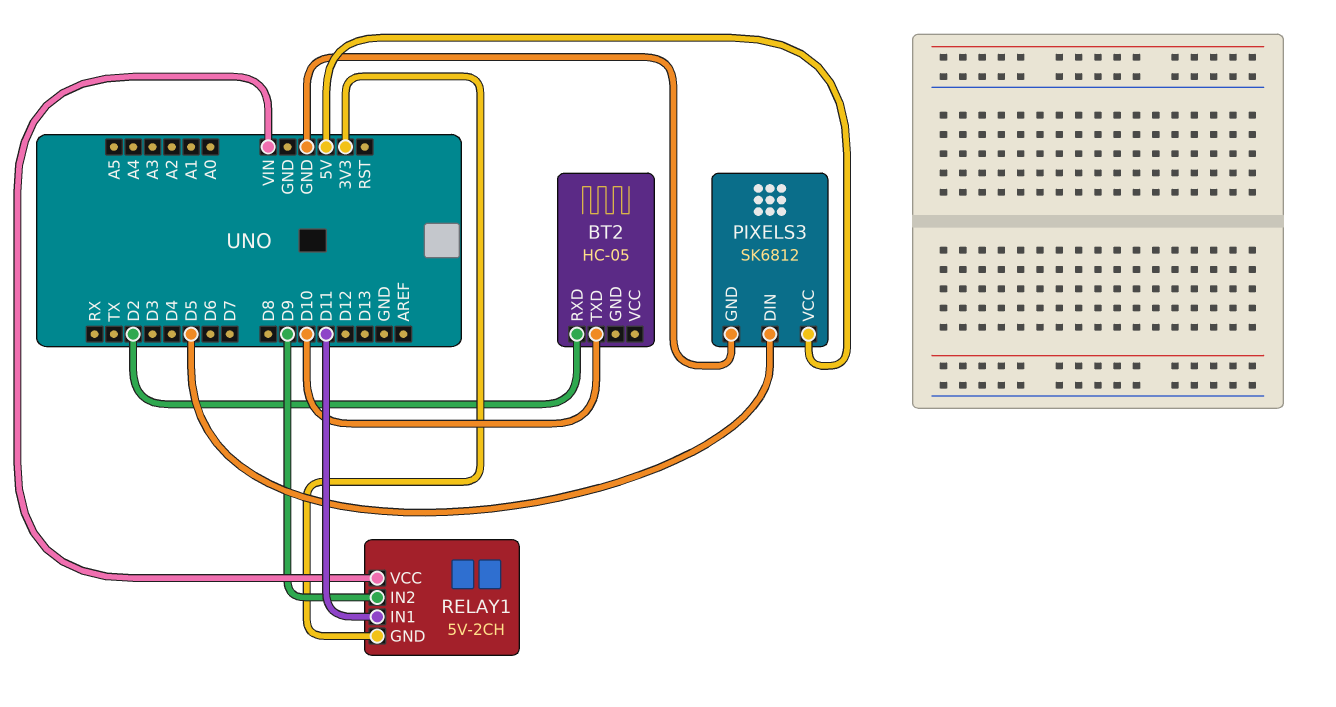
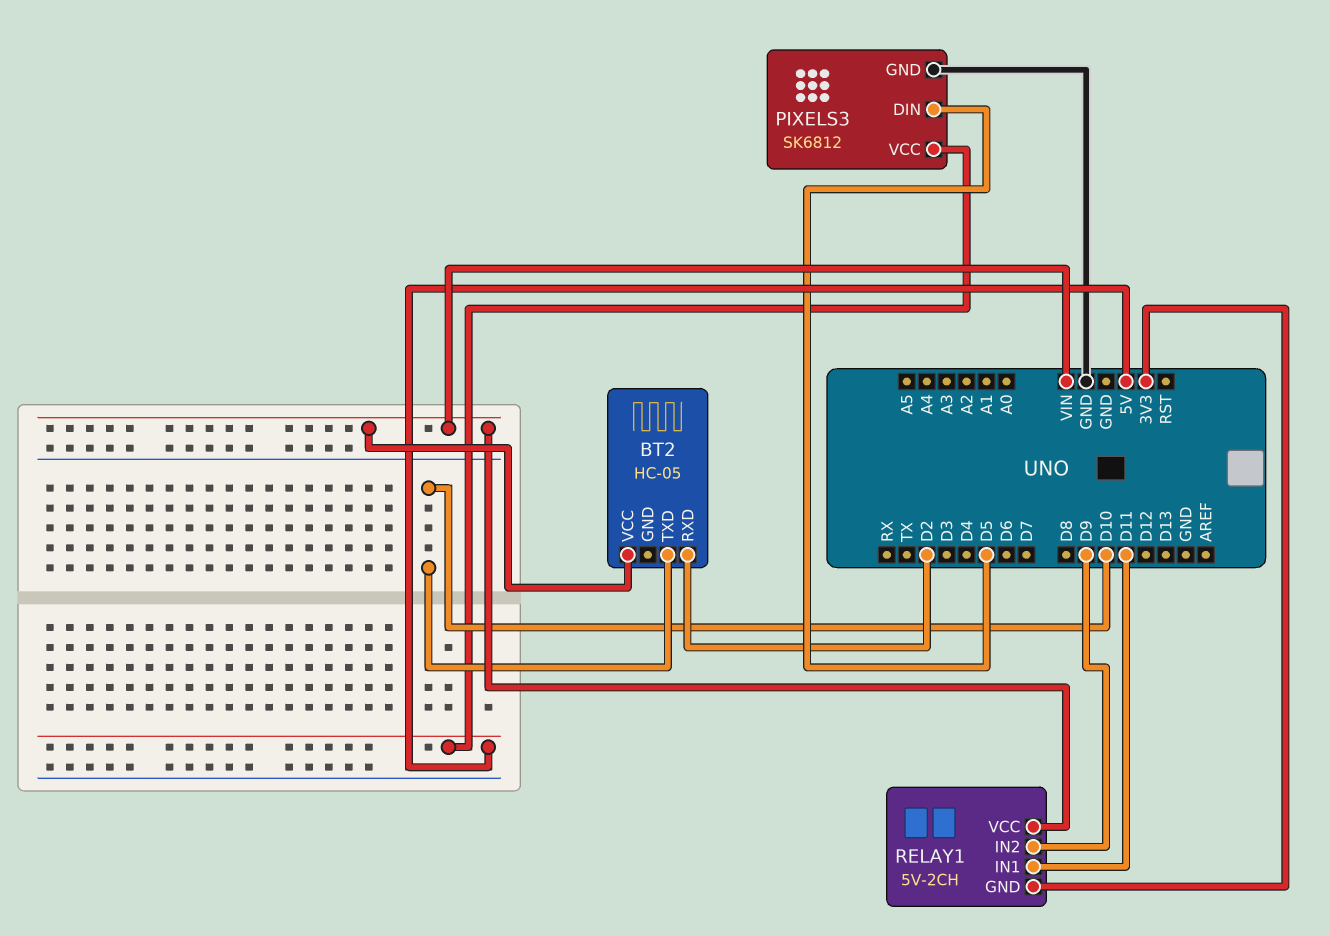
BT2 pin VCC: none -> VIN

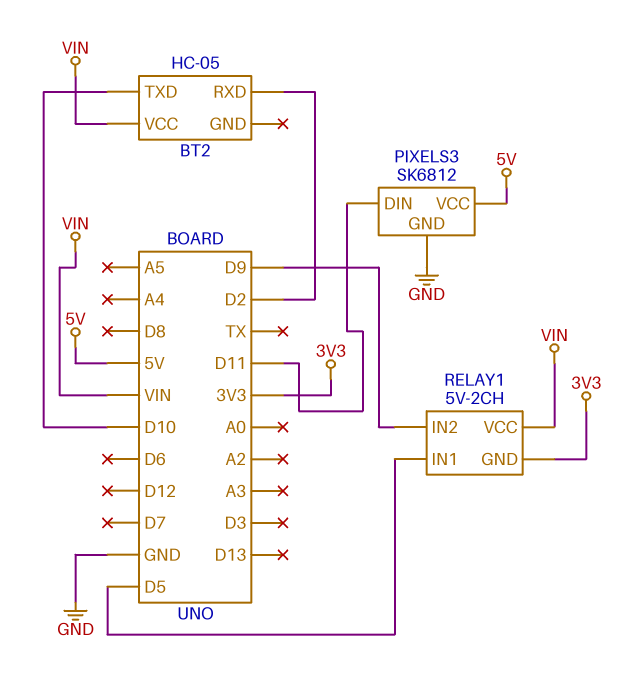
PIXELS3 pin DIN: D5 -> D11
RELAY1 pin IN1: D11 -> D5

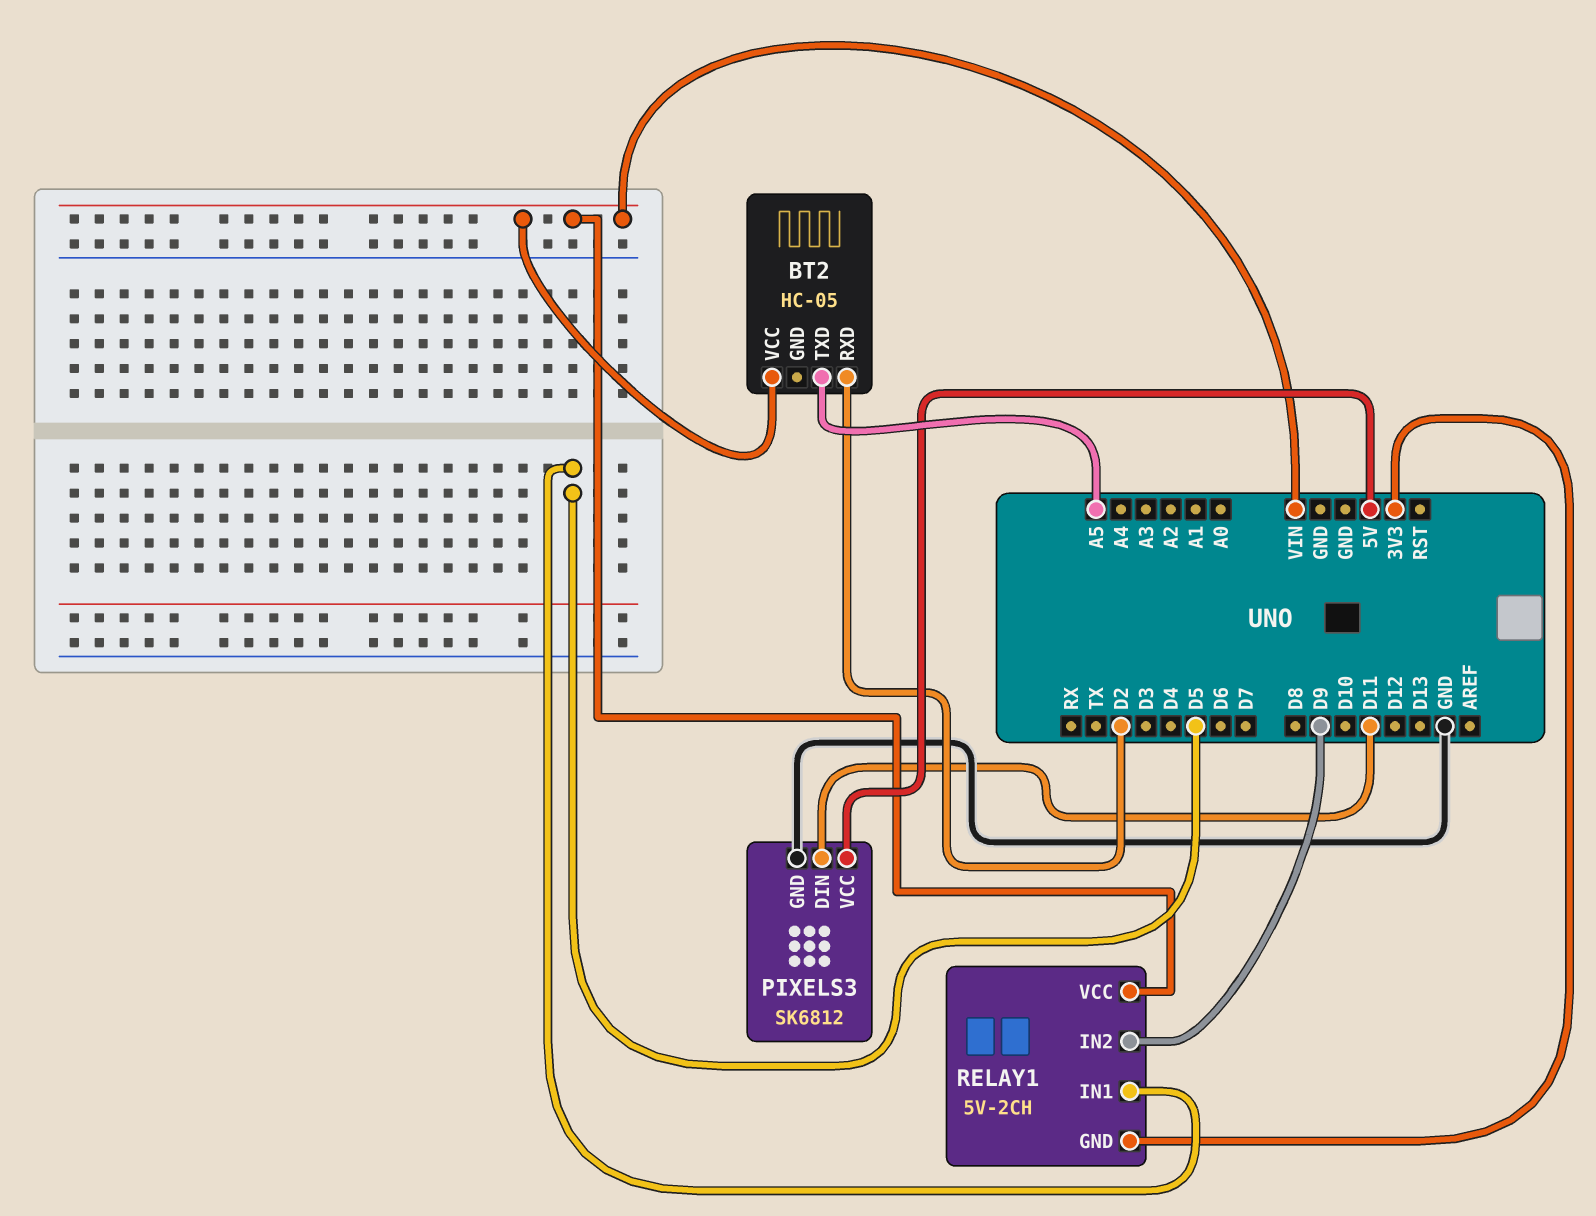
BT2 pin TXD: D10 -> A5

